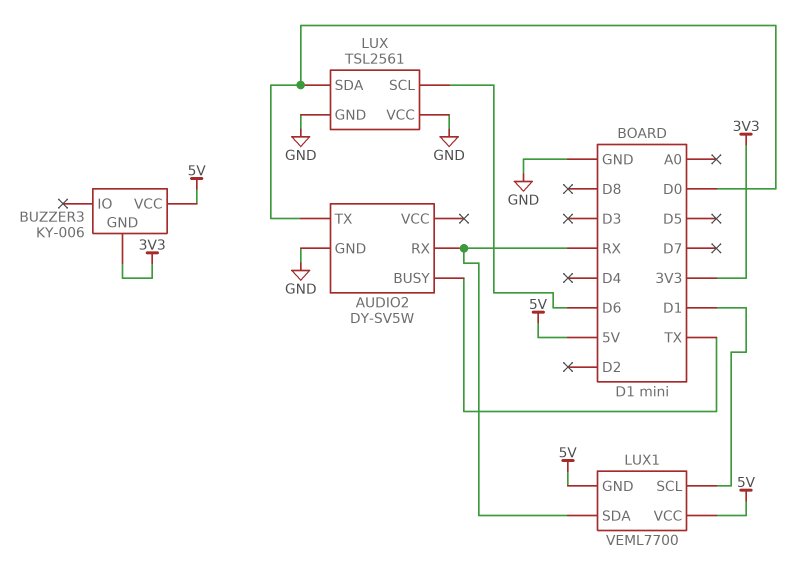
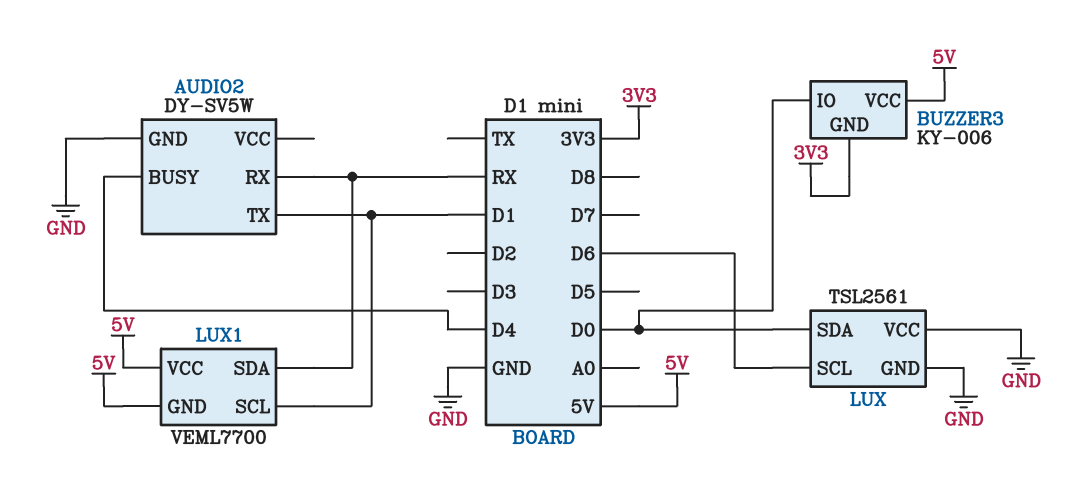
AUDIO2 pin BUSY: TX -> D4
AUDIO2 pin TX: D0 -> D1
BUZZER3 pin IO: none -> D0

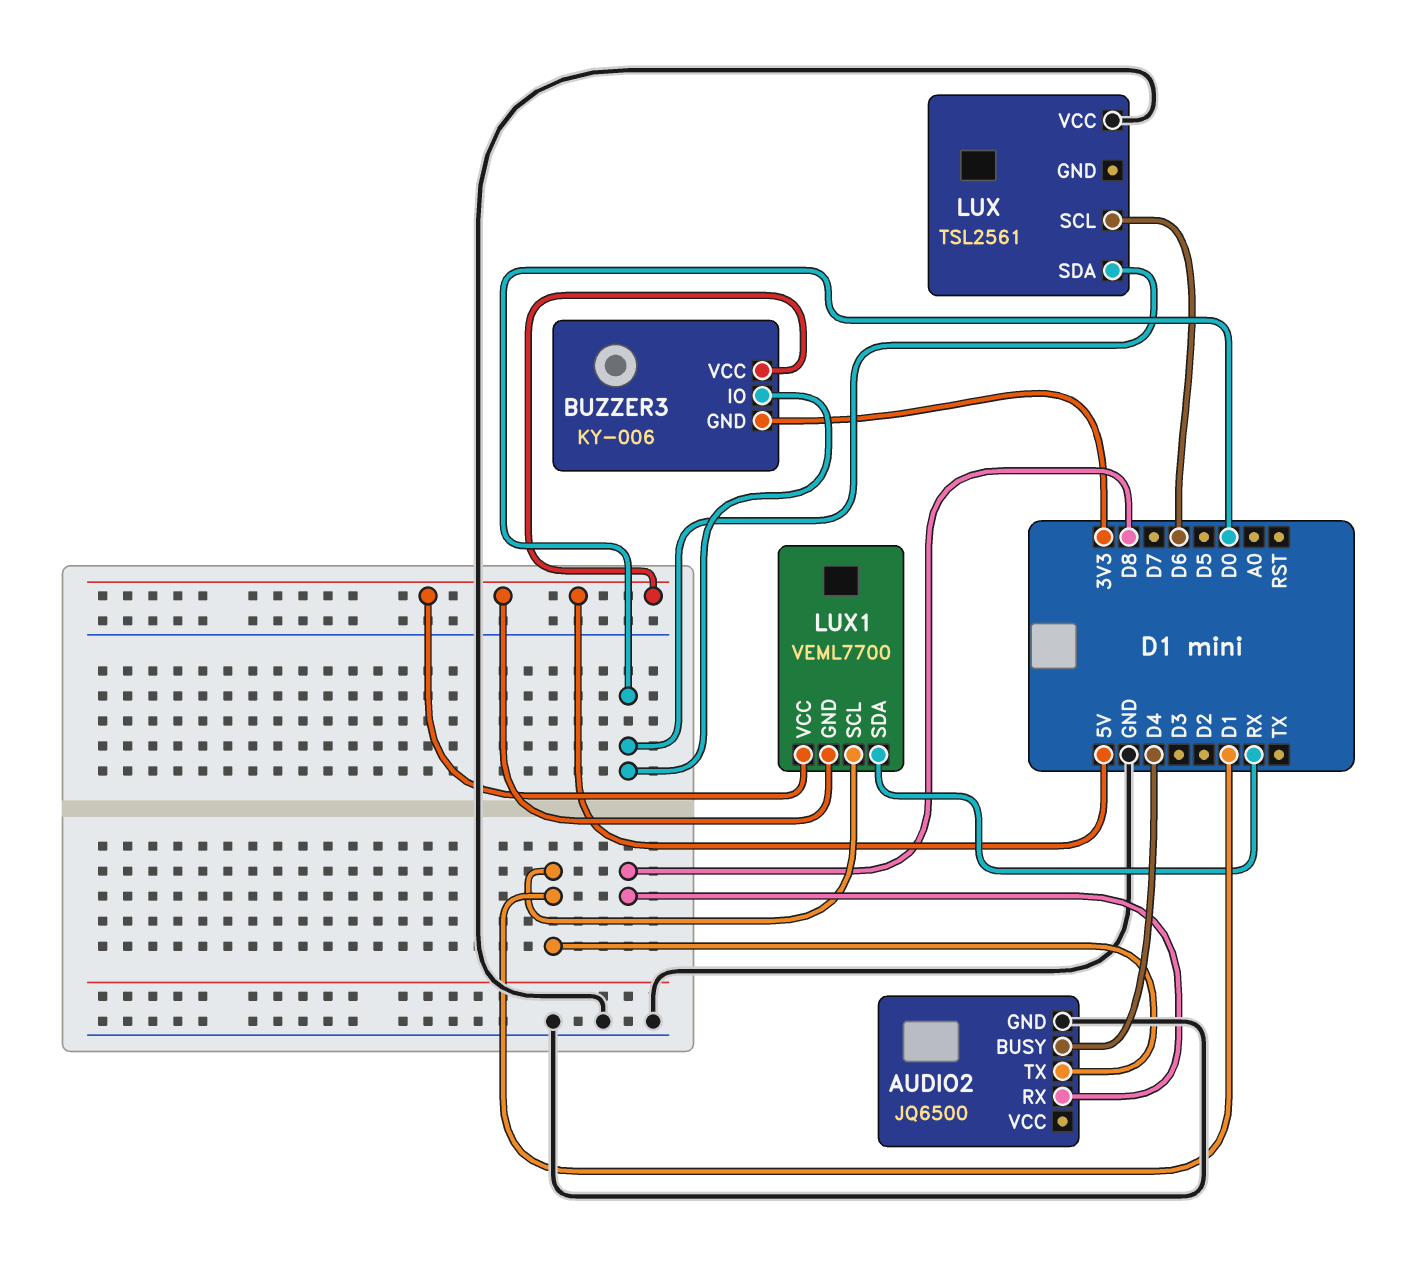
AUDIO2: DY-SV5W -> JQ6500
AUDIO2 pin RX: RX -> D8
LUX pin GND: GND -> none

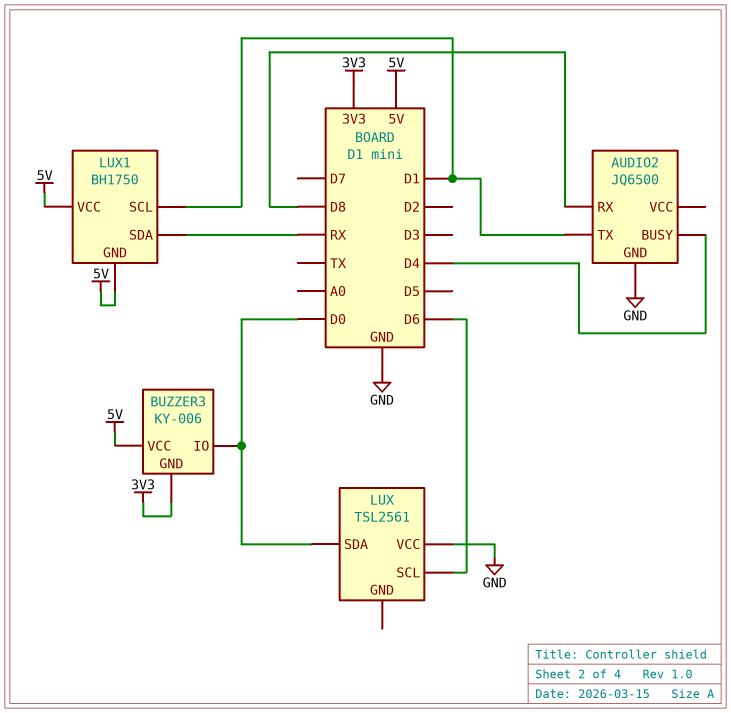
LUX1: VEML7700 -> BH1750

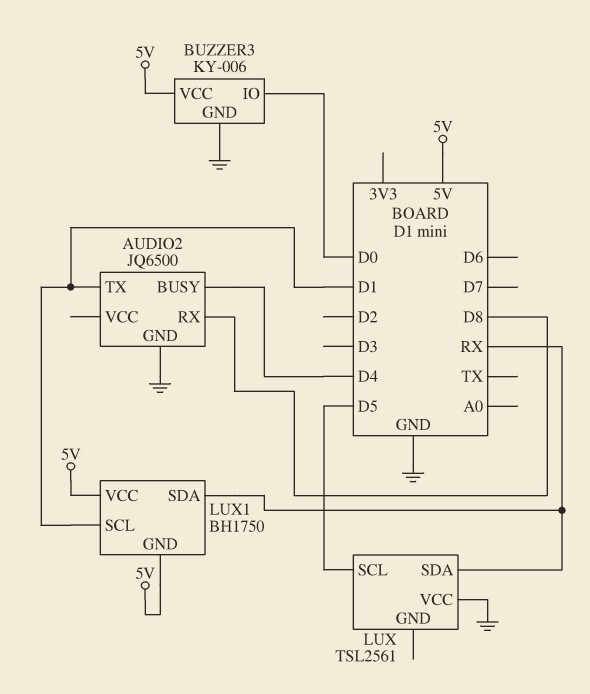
BUZZER3 pin GND: 3V3 -> GND
LUX pin SCL: D6 -> D5
LUX pin SDA: D0 -> RX

